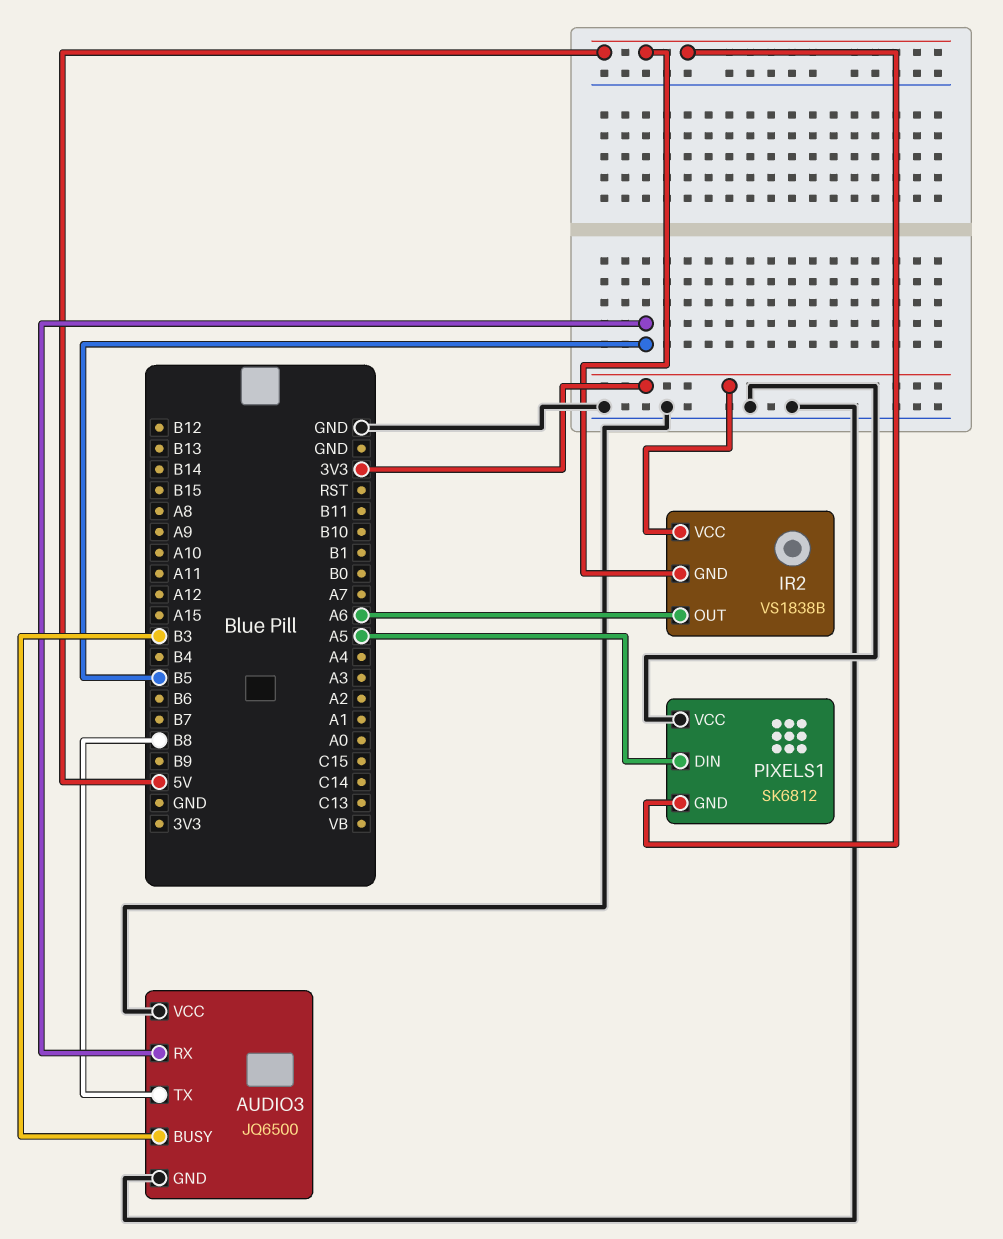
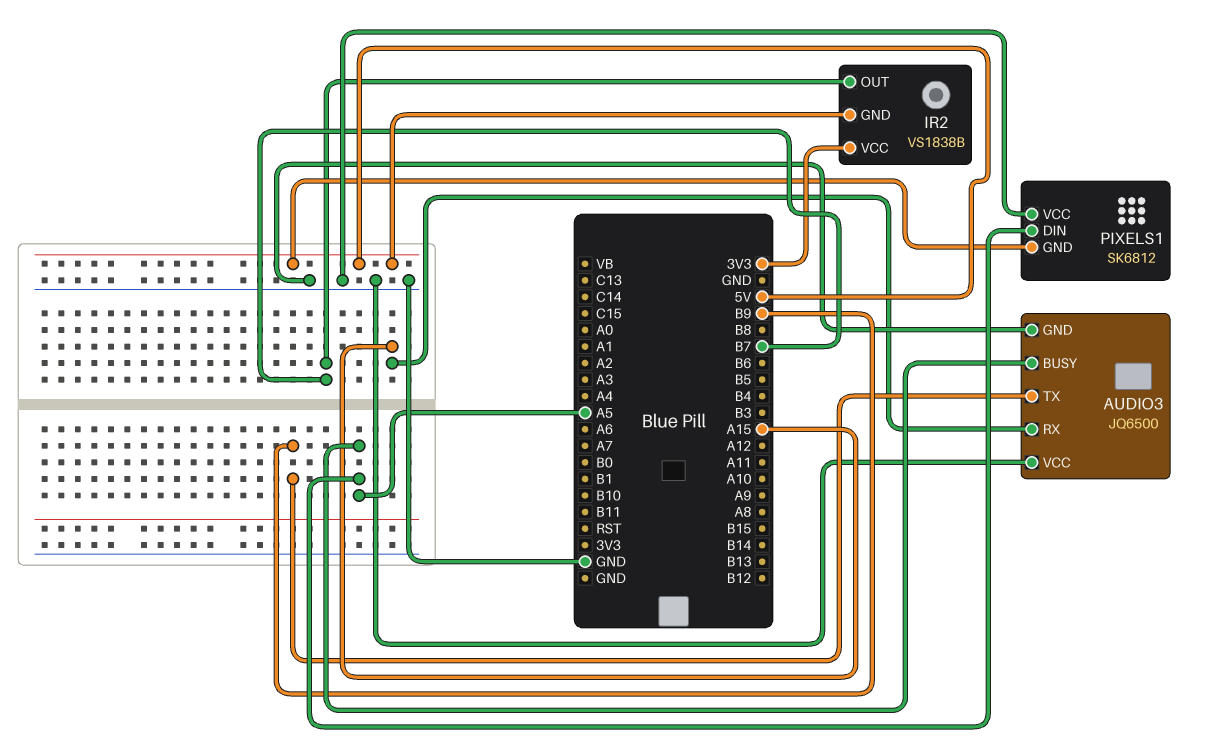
AUDIO3 pin BUSY: B3 -> A5
AUDIO3 pin RX: B5 -> A15
AUDIO3 pin TX: B8 -> B9
IR2 pin OUT: A6 -> B7

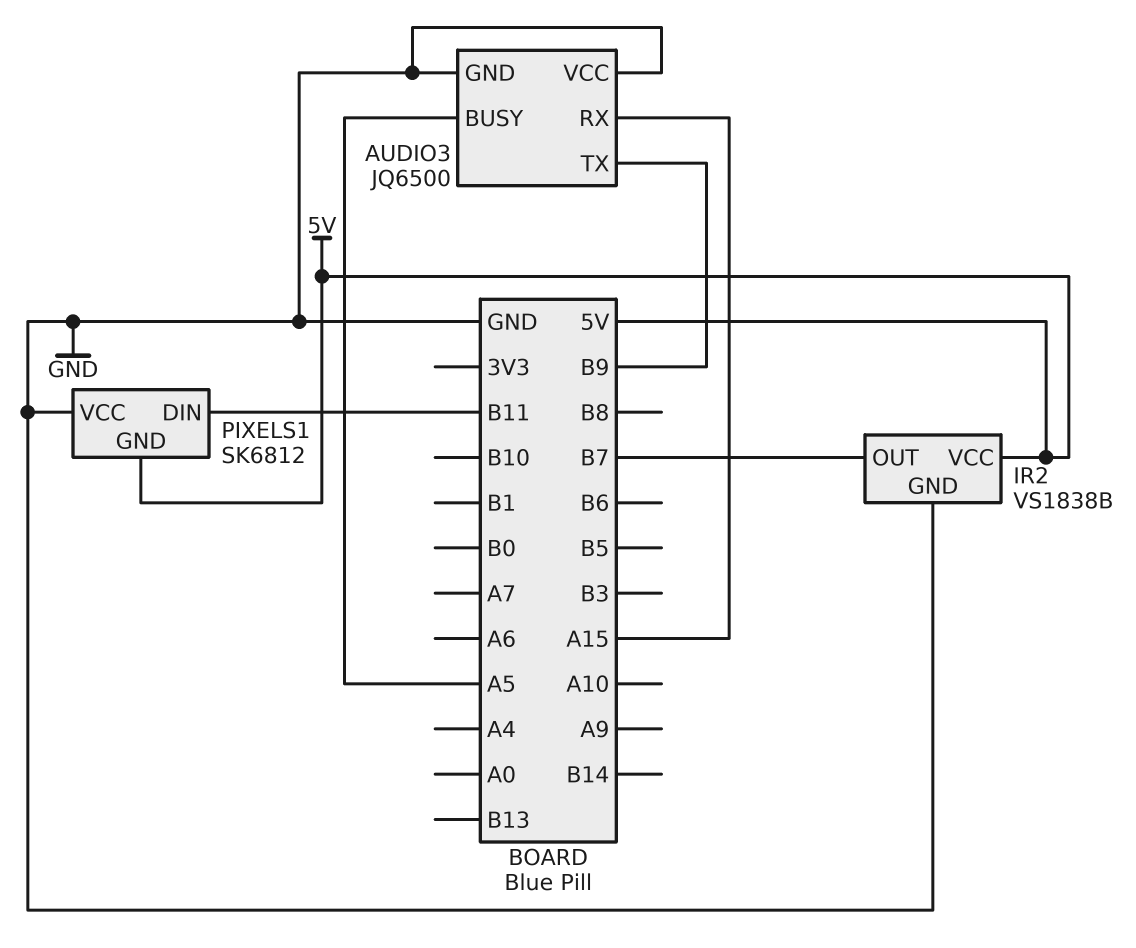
IR2 pin GND: 5V -> GND
IR2 pin VCC: 3V3 -> 5V
PIXELS1 pin DIN: A5 -> B11

